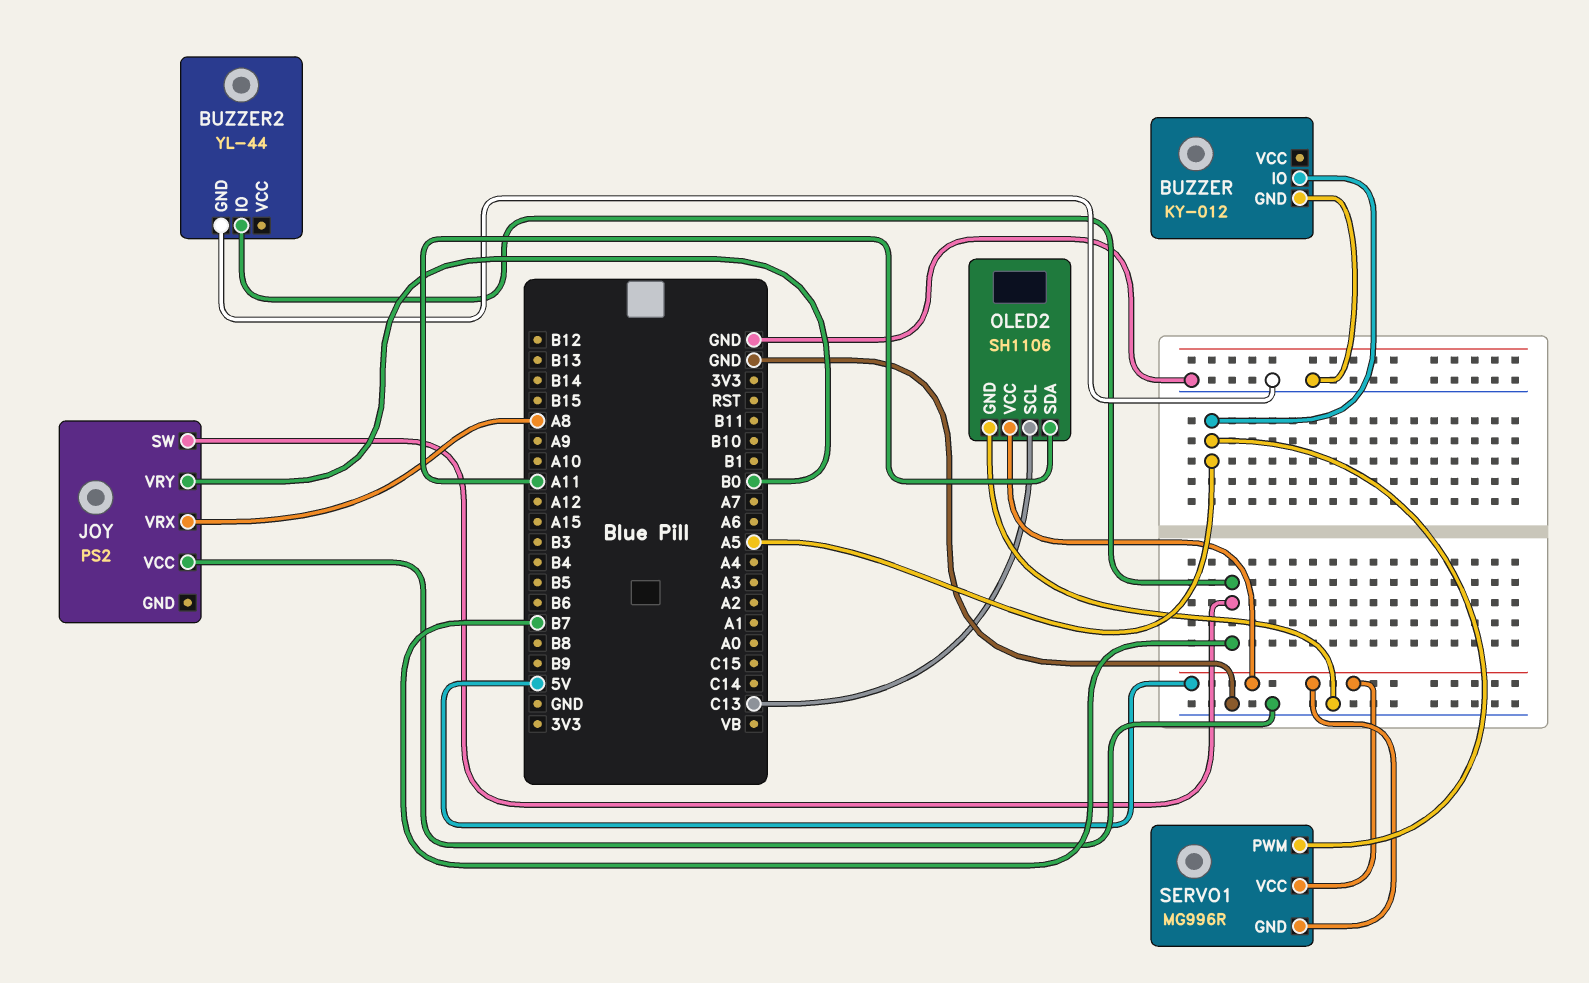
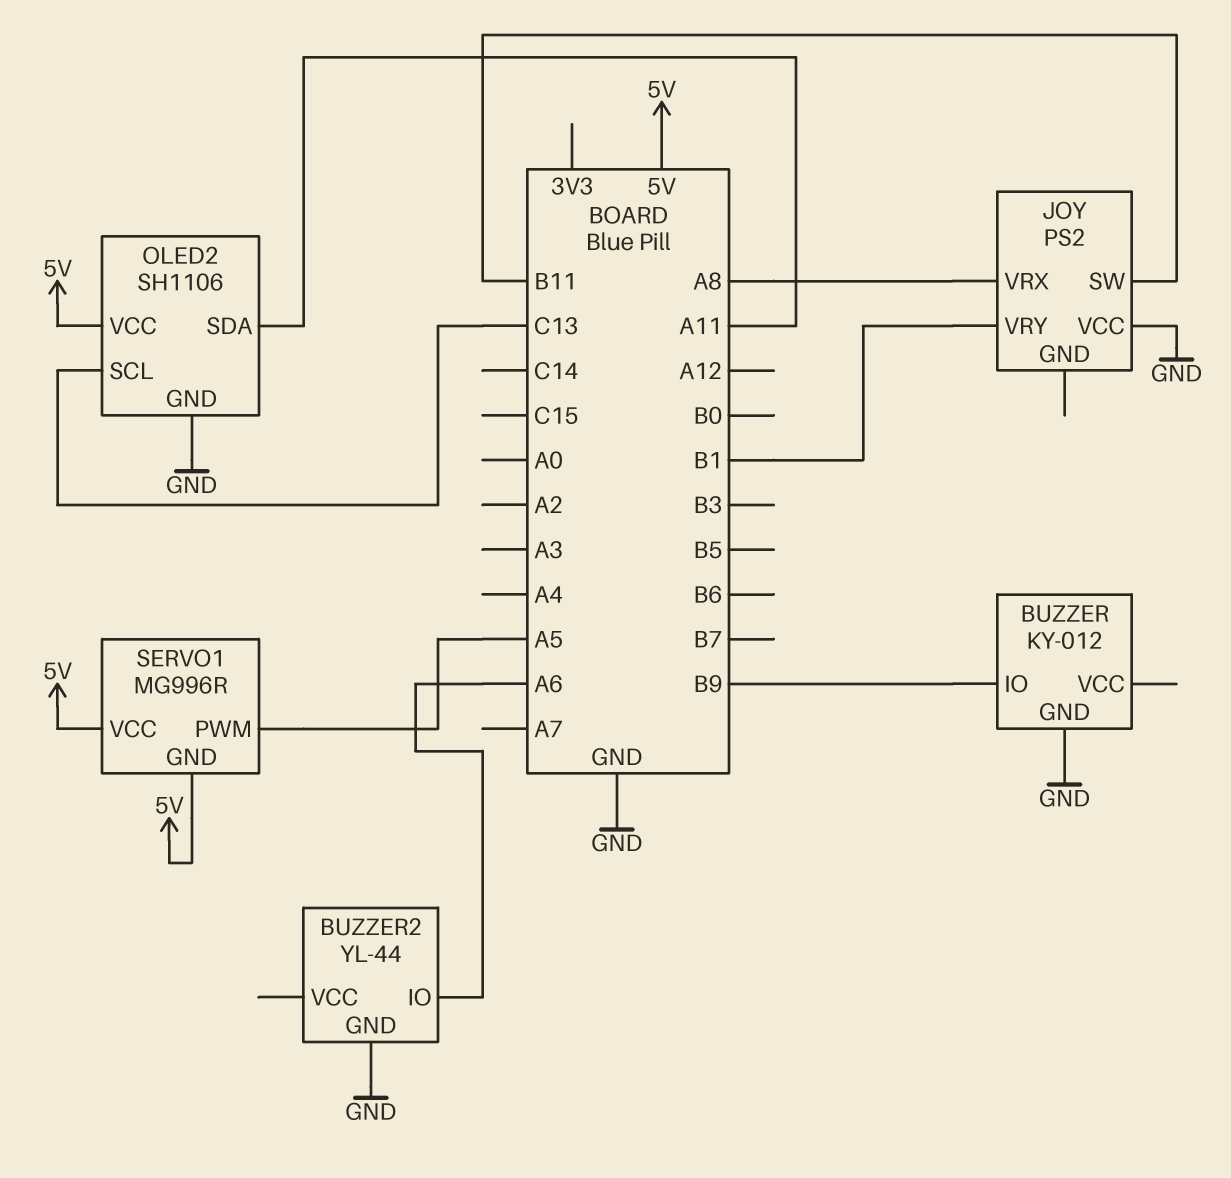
BUZZER pin IO: A5 -> B9
BUZZER2 pin IO: B7 -> A6
JOY pin SW: B7 -> B11
JOY pin VRY: B0 -> B1

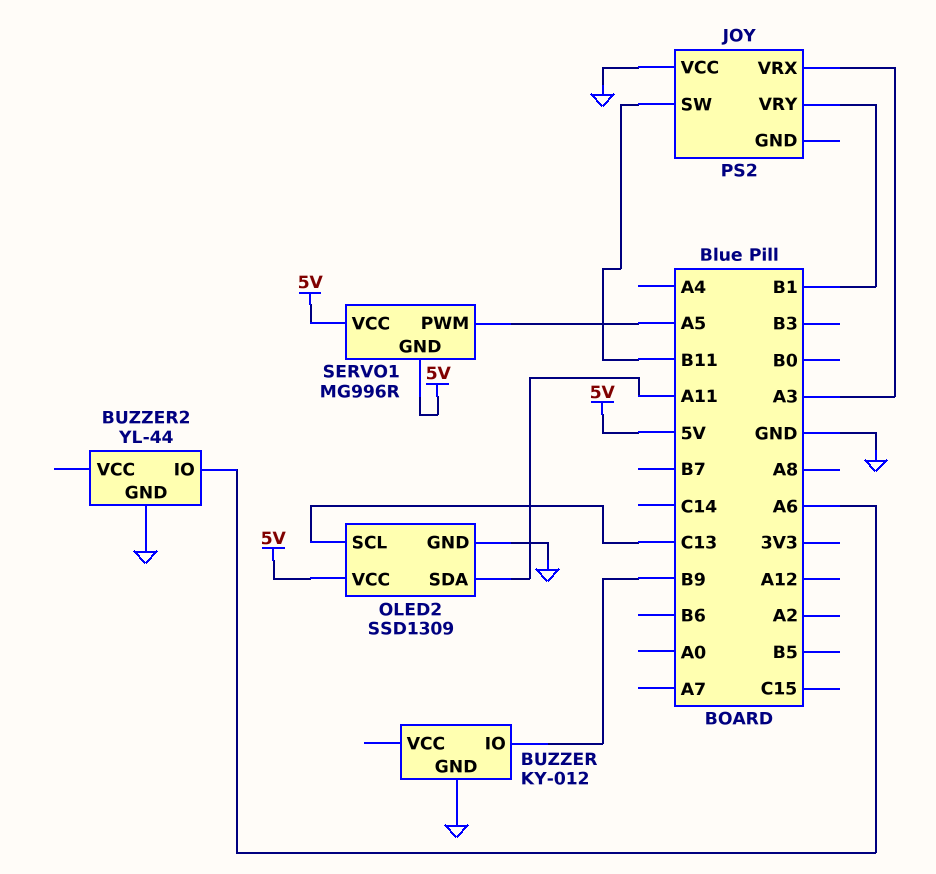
JOY pin VRX: A8 -> A3
OLED2: SH1106 -> SSD1309

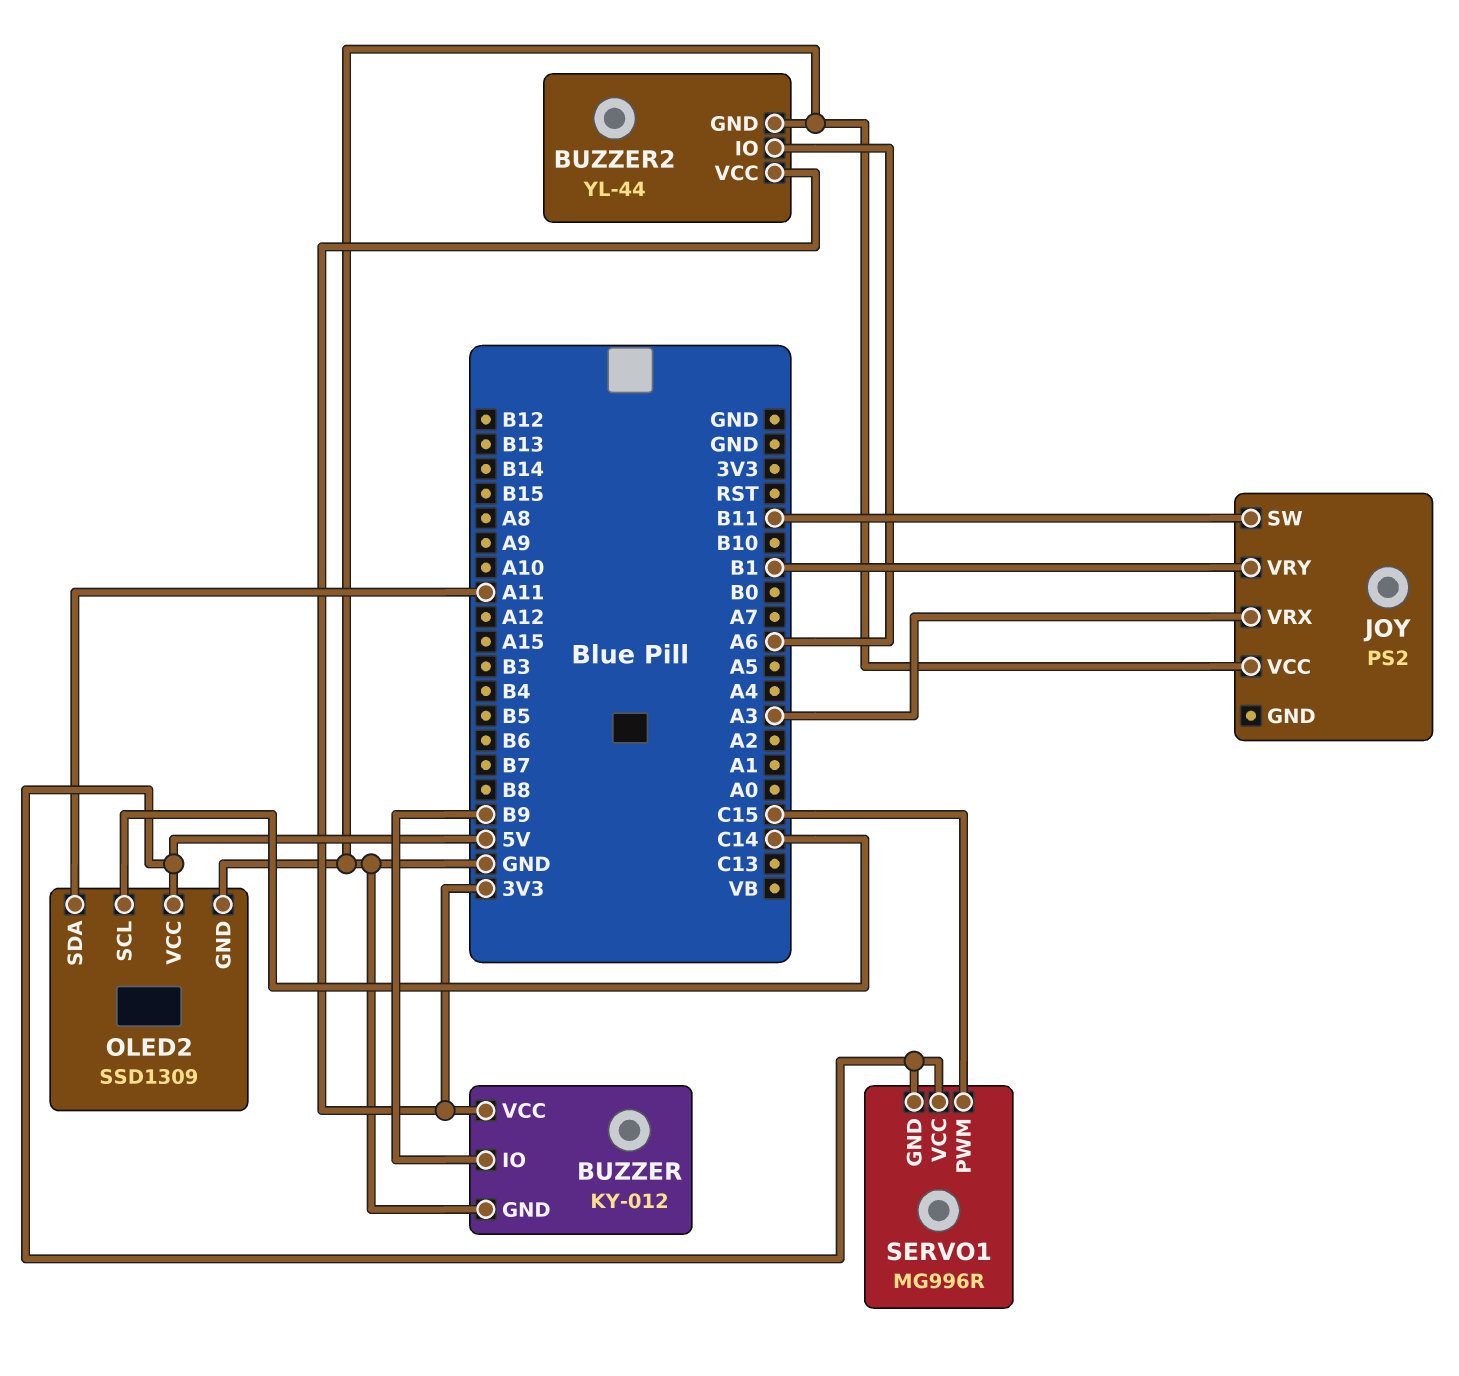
BUZZER pin VCC: none -> 3V3
BUZZER2 pin VCC: none -> 3V3
OLED2 pin SCL: C13 -> C14
SERVO1 pin PWM: A5 -> C15

